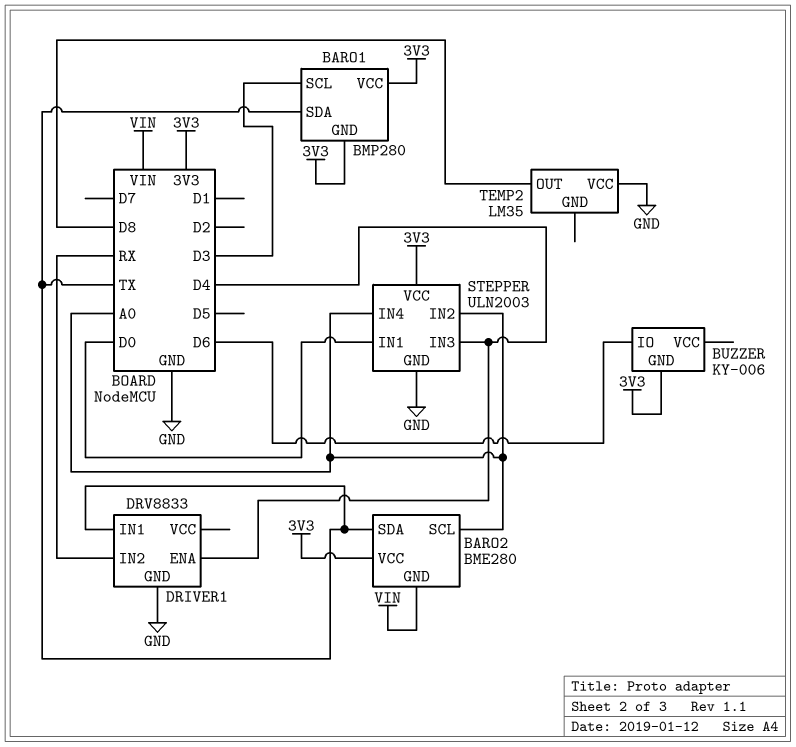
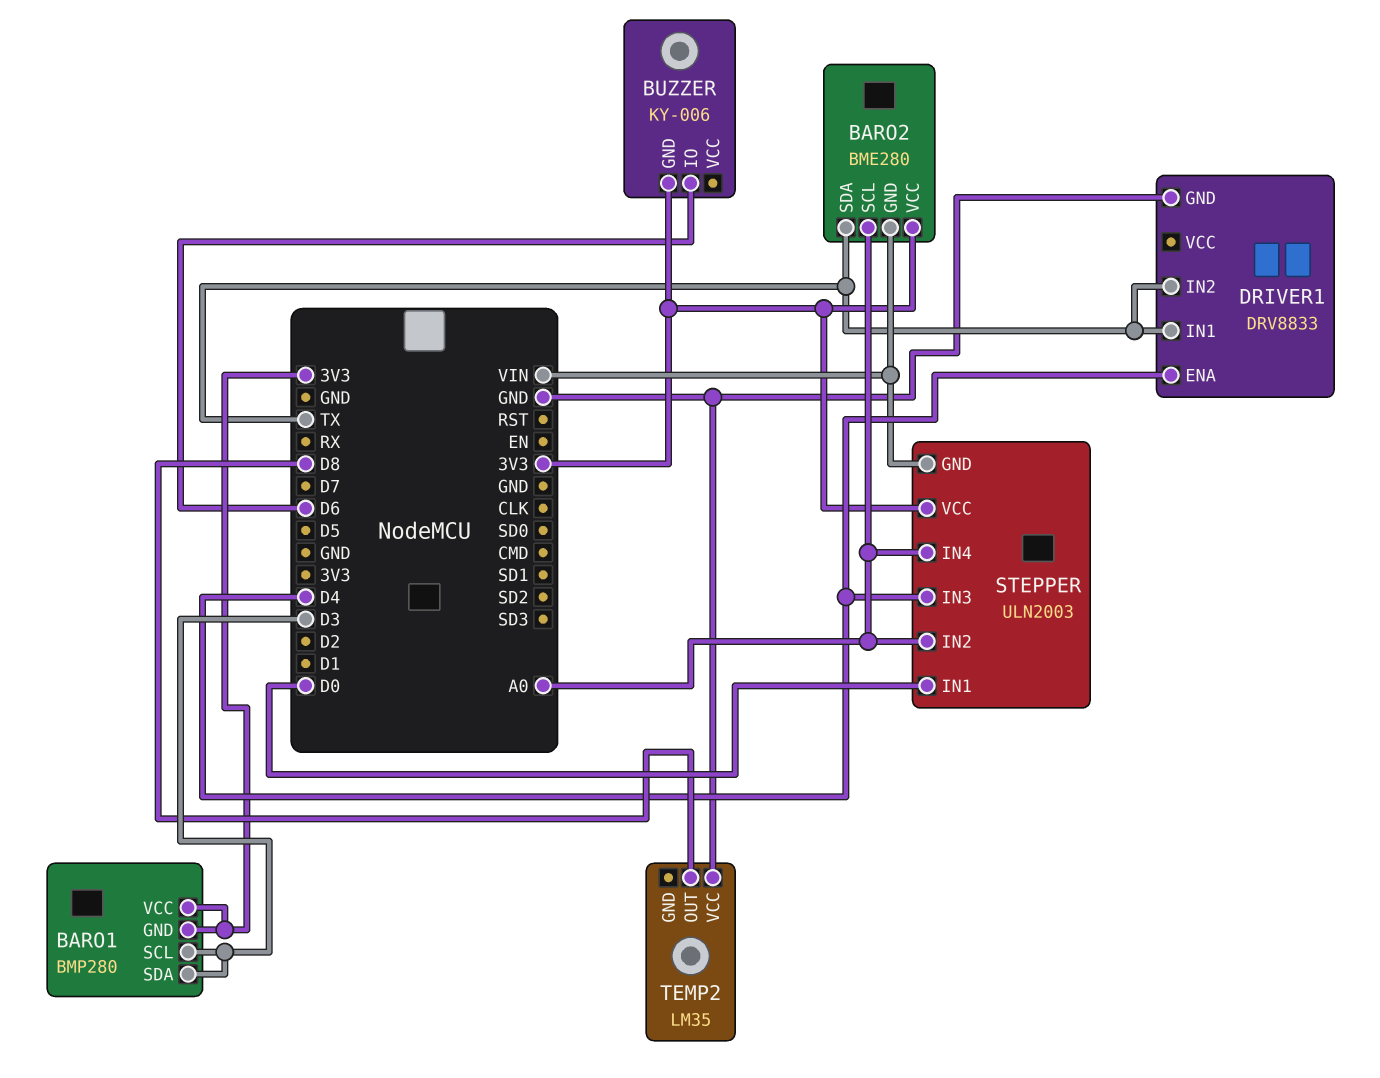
BARO1 pin SDA: TX -> D3
DRIVER1 pin IN2: RX -> TX
STEPPER pin GND: GND -> VIN

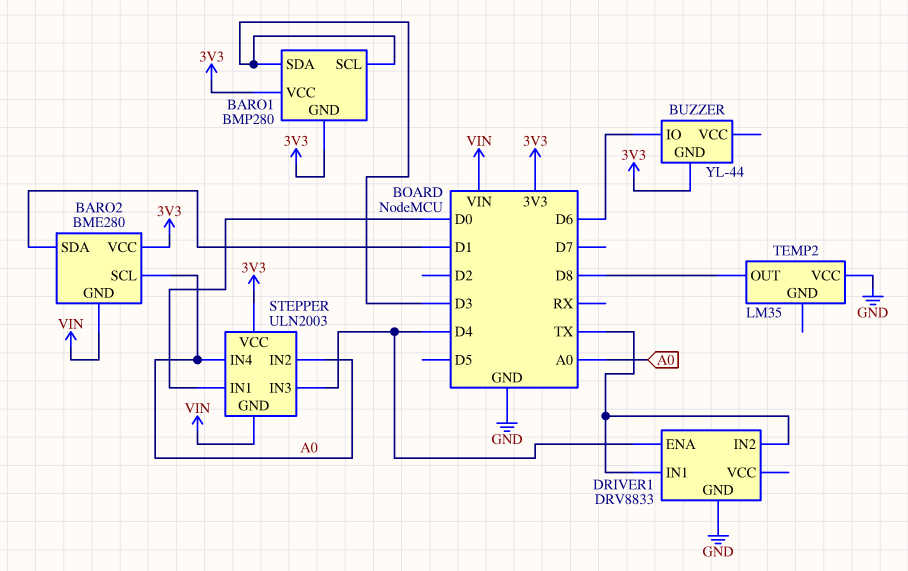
BARO2 pin SDA: TX -> D1
BUZZER: KY-006 -> YL-44

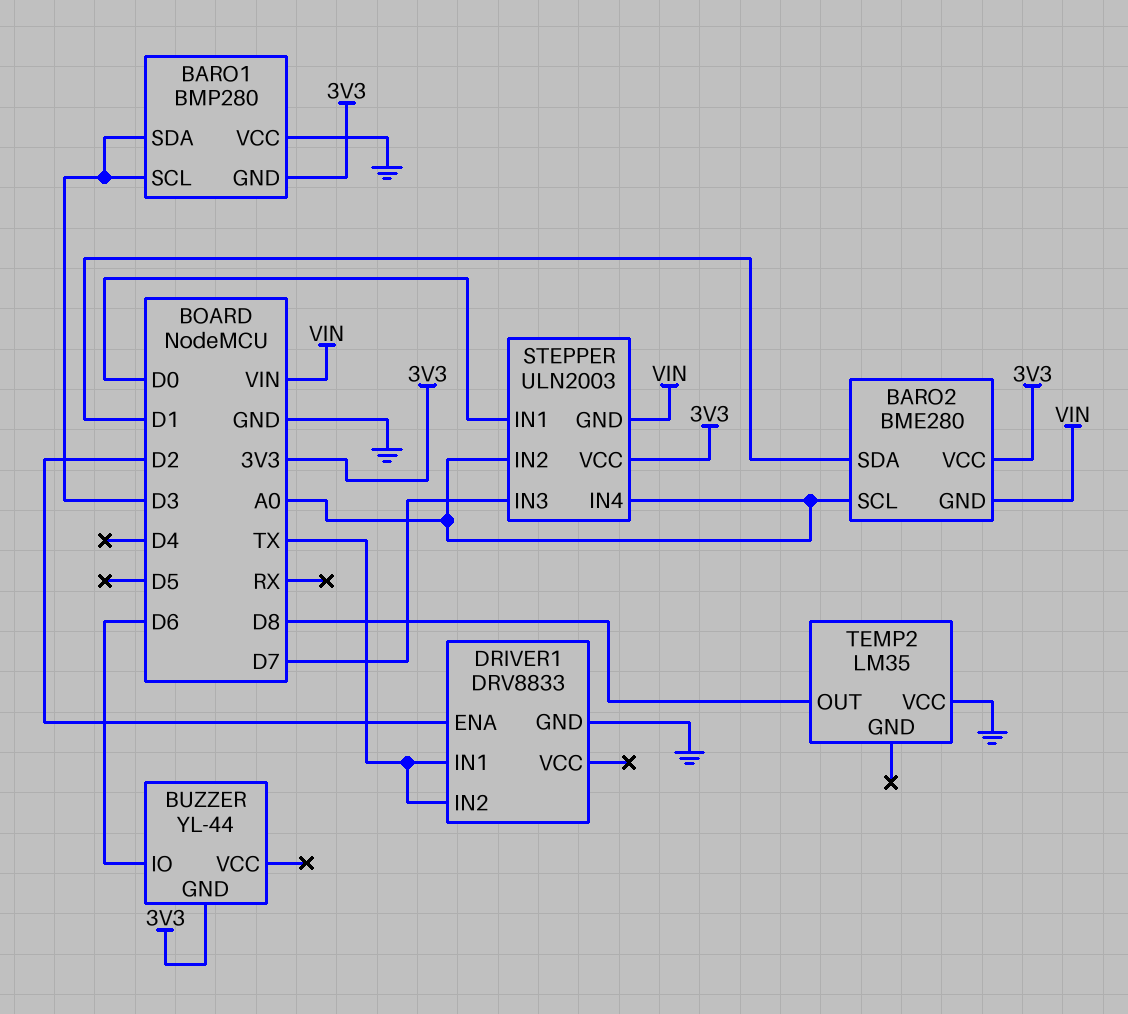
BARO1 pin VCC: 3V3 -> GND
DRIVER1 pin ENA: D4 -> D2
STEPPER pin IN3: D4 -> D7

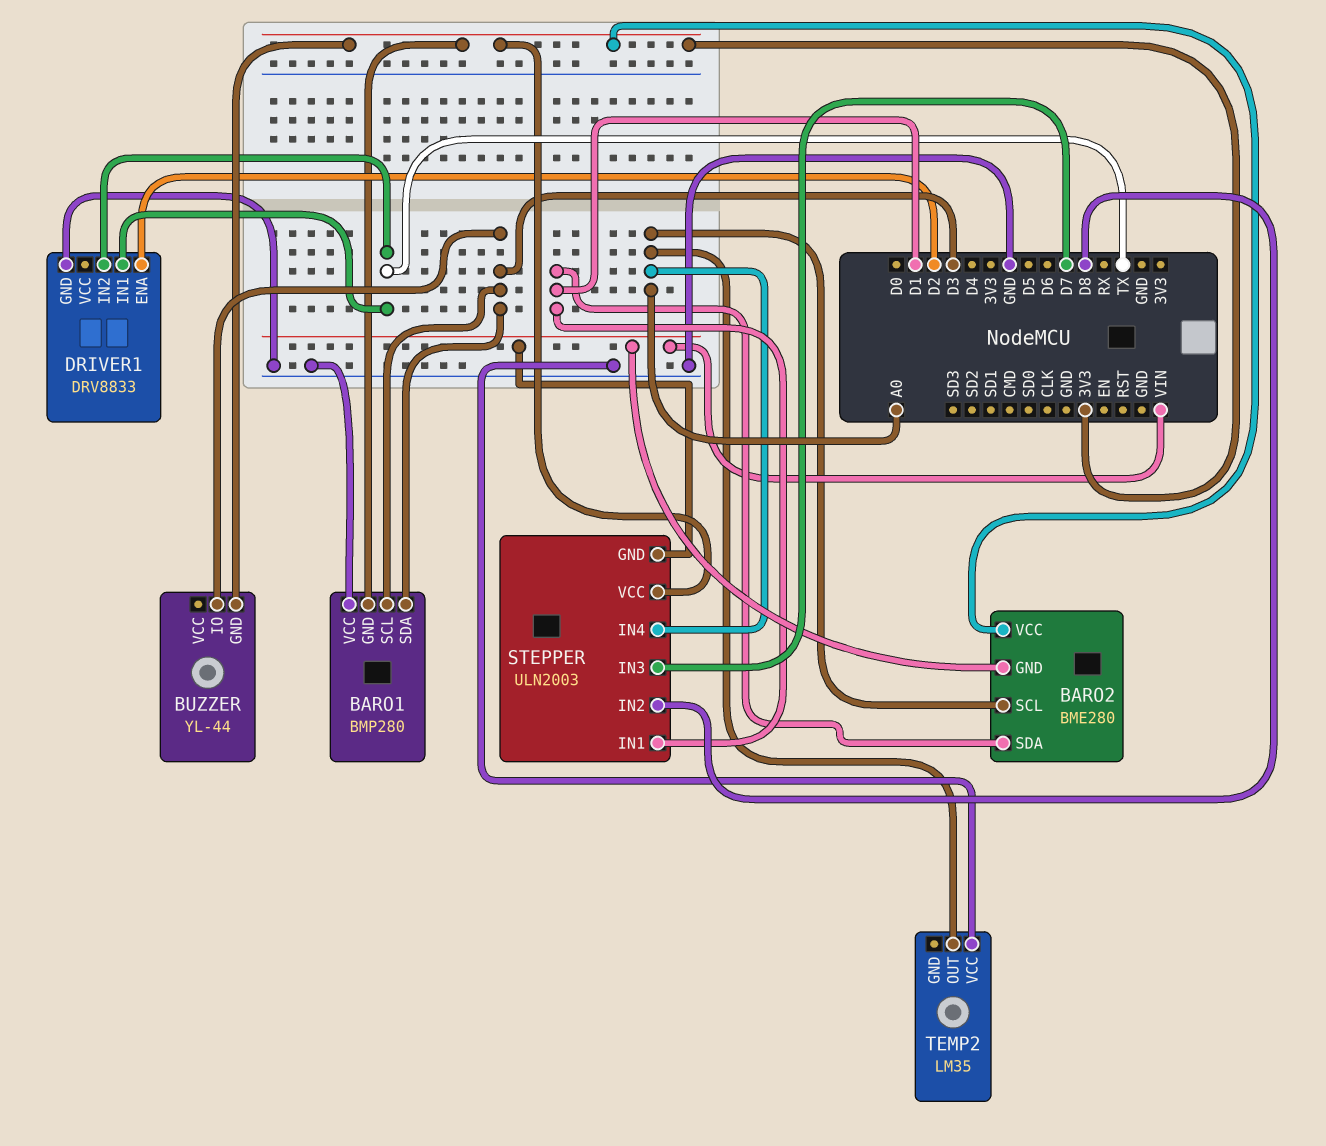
BUZZER pin IO: D6 -> D3
STEPPER pin IN1: D0 -> D1
STEPPER pin IN2: A0 -> D8
TEMP2 pin OUT: D8 -> A0

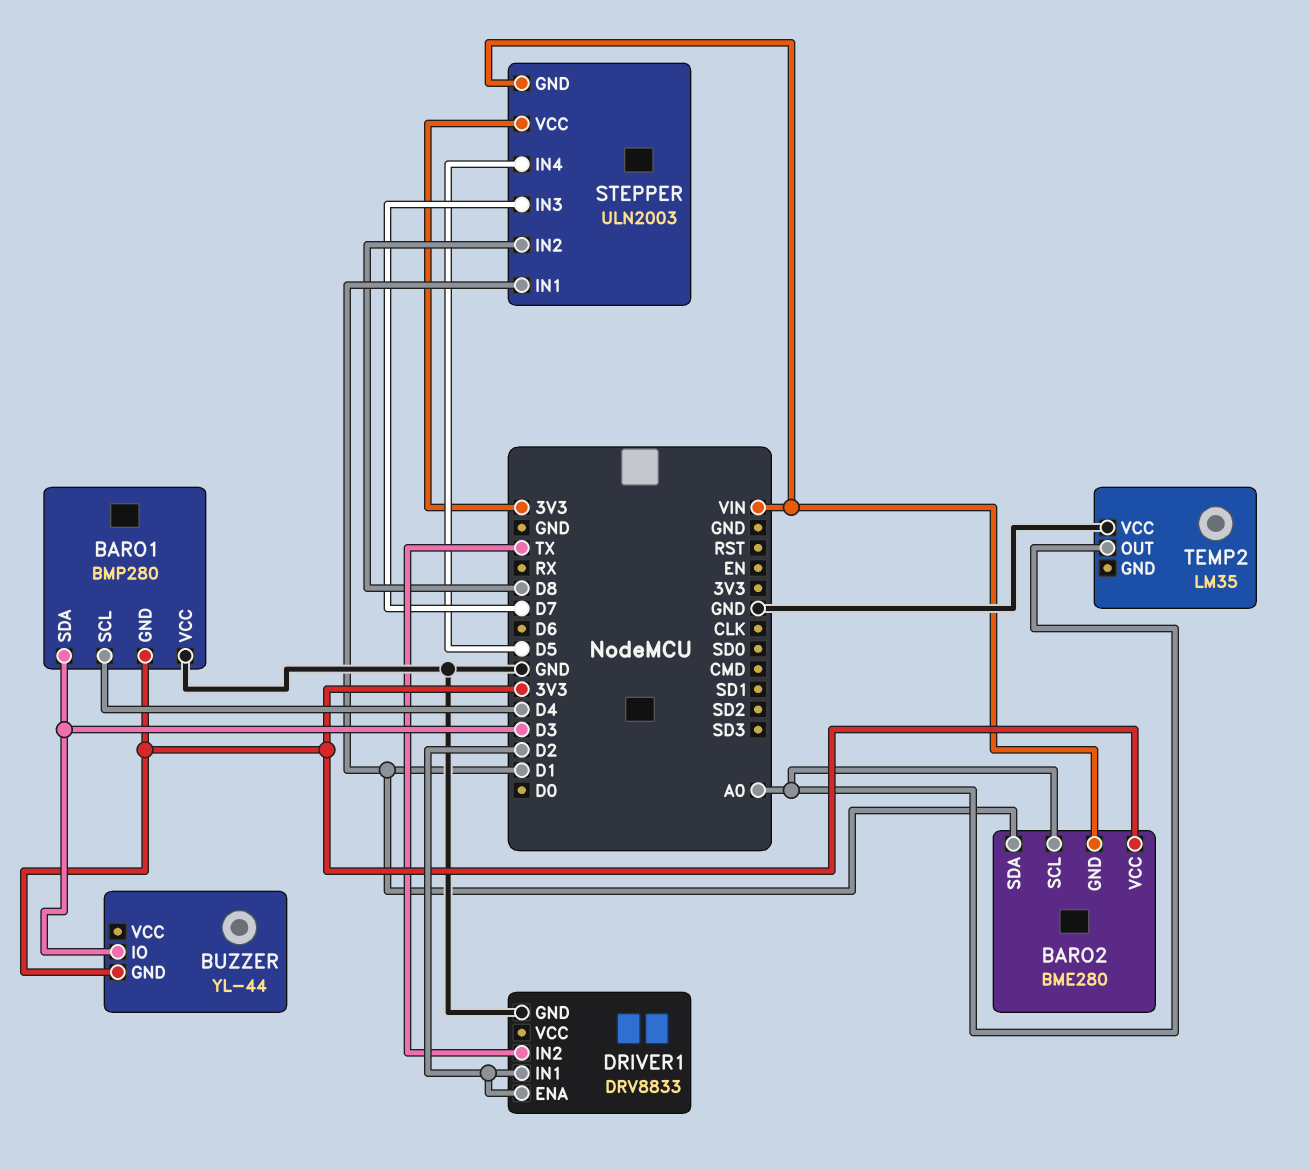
BARO1 pin SCL: D3 -> D4
DRIVER1 pin IN1: TX -> D2
STEPPER pin IN4: A0 -> D5

